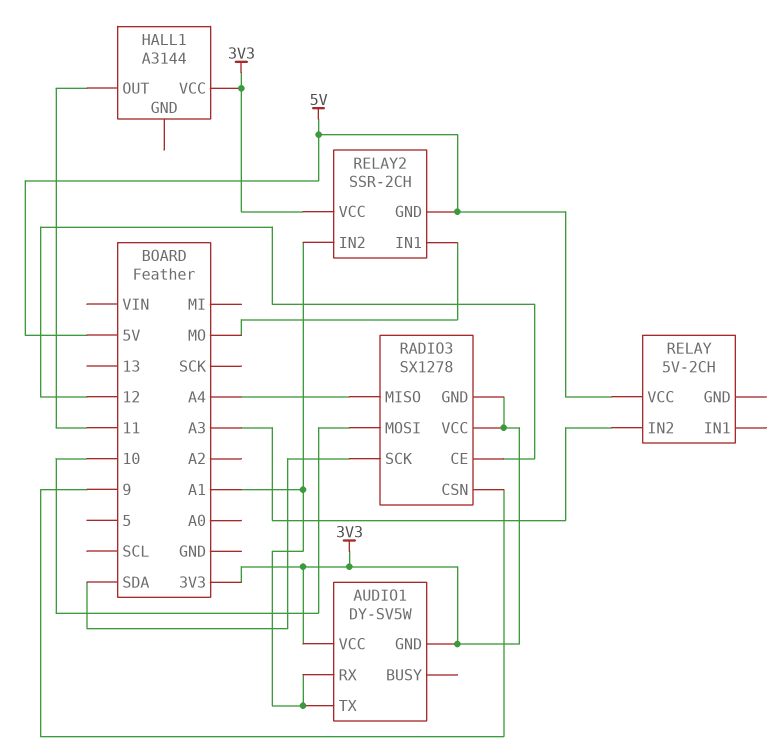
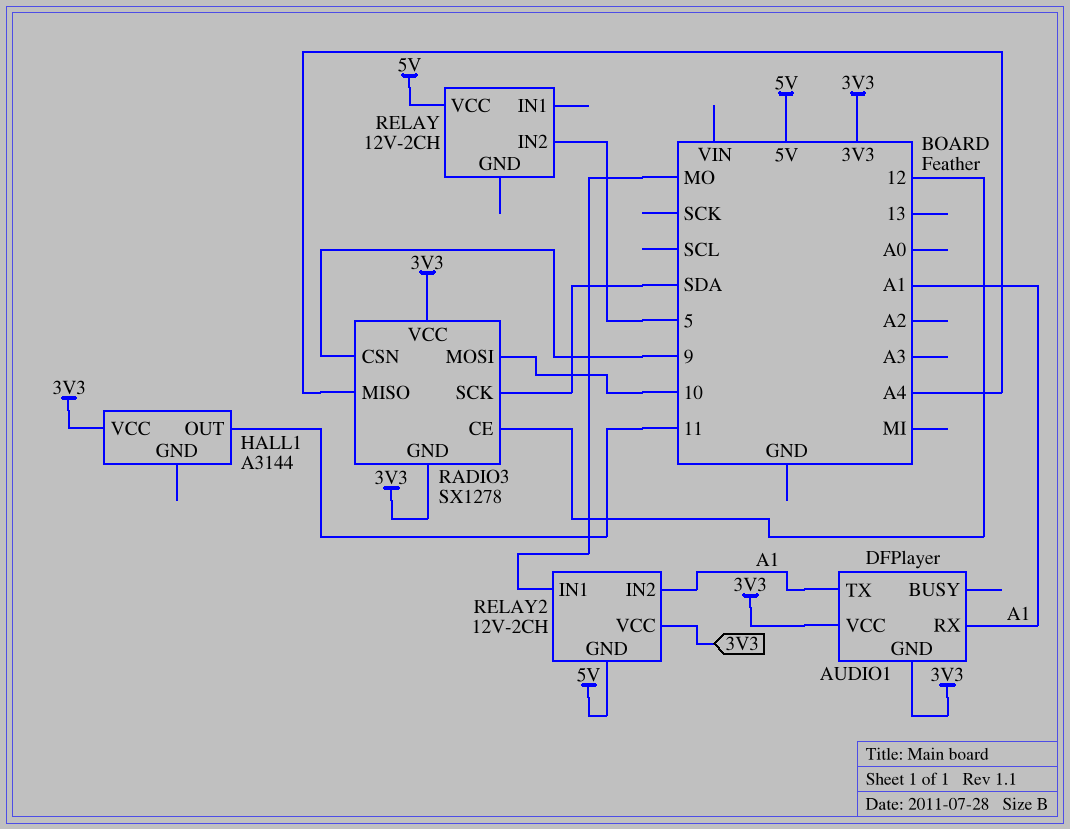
AUDIO1: DY-SV5W -> DFPlayer
RELAY: 5V-2CH -> 12V-2CH
RELAY pin IN2: A3 -> 5
RELAY2: SSR-2CH -> 12V-2CH

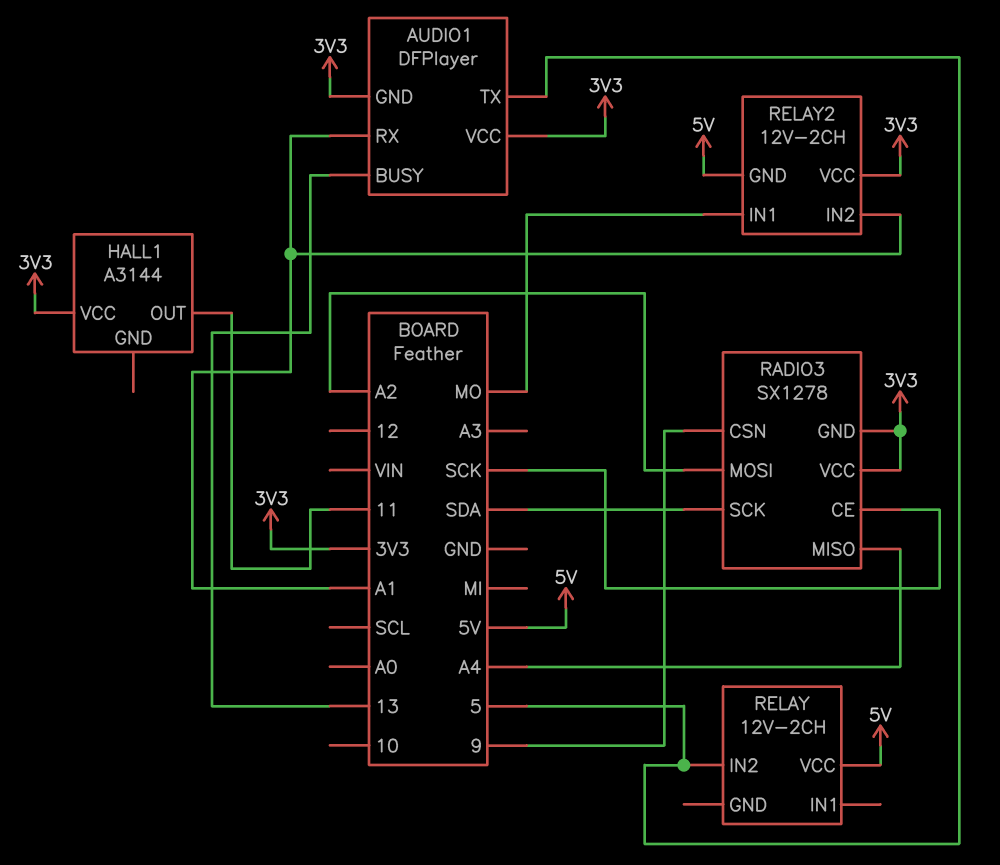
AUDIO1 pin BUSY: none -> 13
AUDIO1 pin TX: A1 -> 5
RADIO3 pin CE: 12 -> SCK
RADIO3 pin MOSI: 10 -> A2

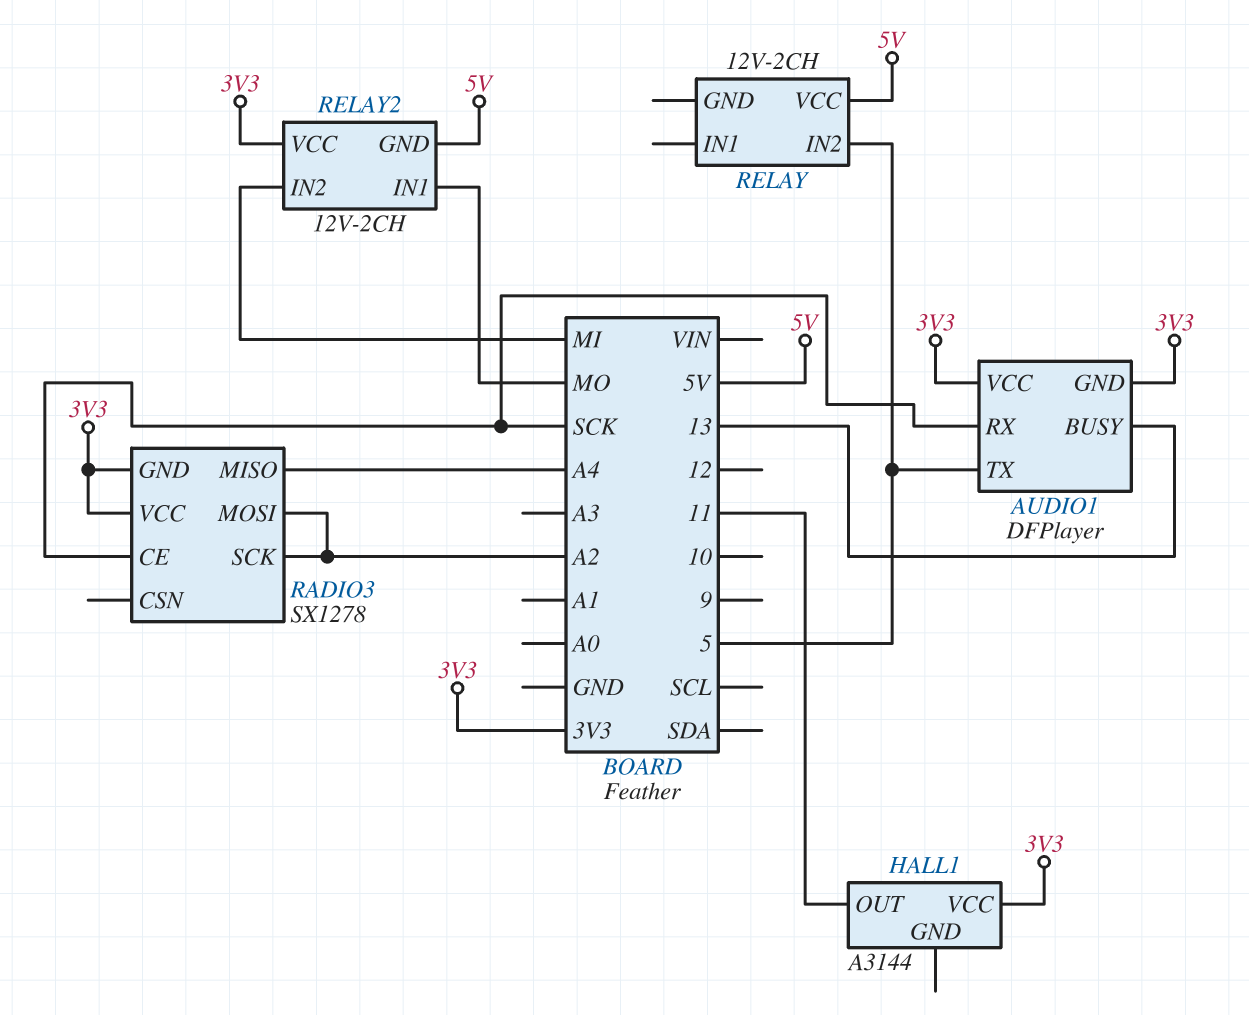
AUDIO1 pin RX: A1 -> SCK
RADIO3 pin CSN: 9 -> none
RADIO3 pin SCK: SDA -> A2
RELAY2 pin IN2: A1 -> MI

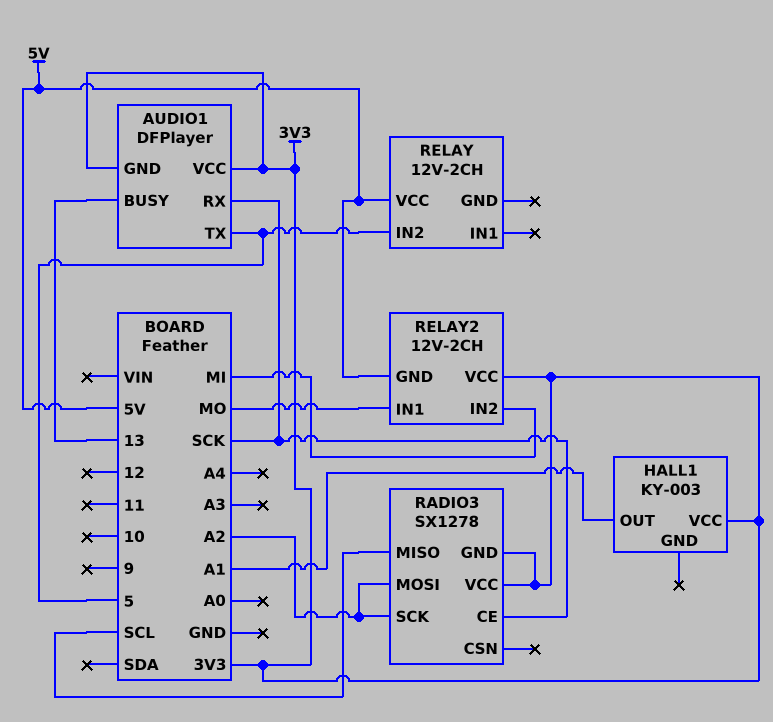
HALL1: A3144 -> KY-003
HALL1 pin OUT: 11 -> A1
RADIO3 pin MISO: A4 -> SCL

